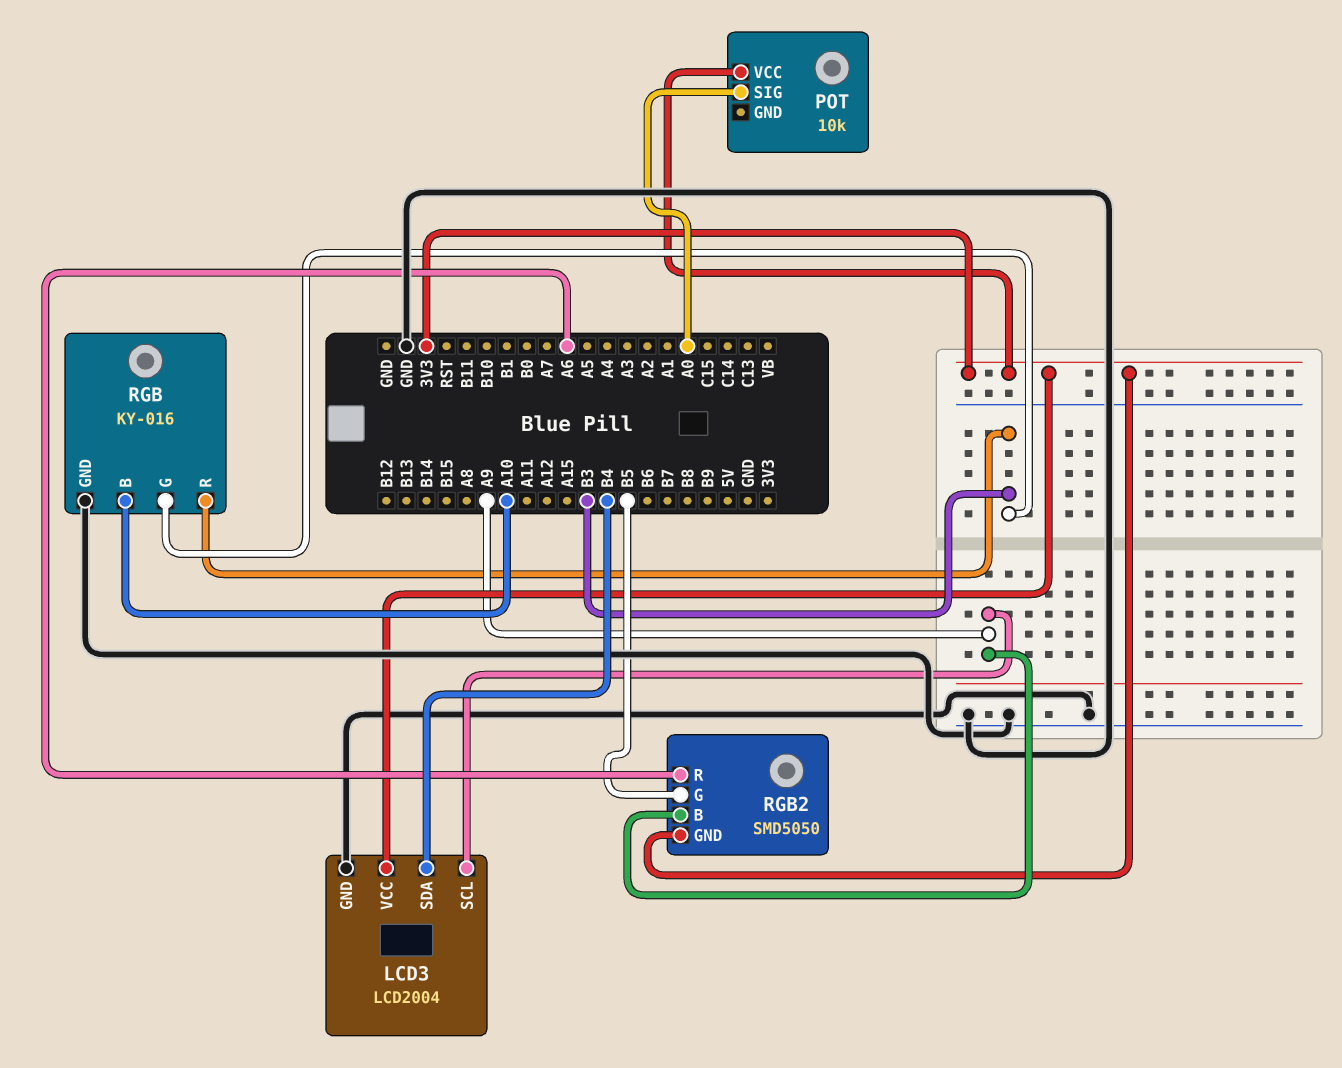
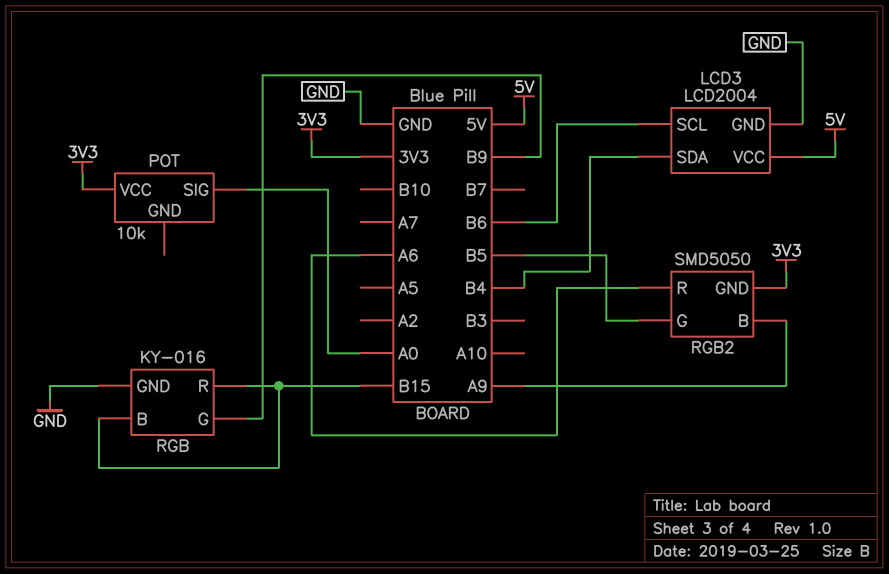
LCD3 pin SCL: A9 -> B6
LCD3 pin VCC: 3V3 -> 5V
RGB pin B: A10 -> B15
RGB pin G: B3 -> B9
RGB pin R: B3 -> B15

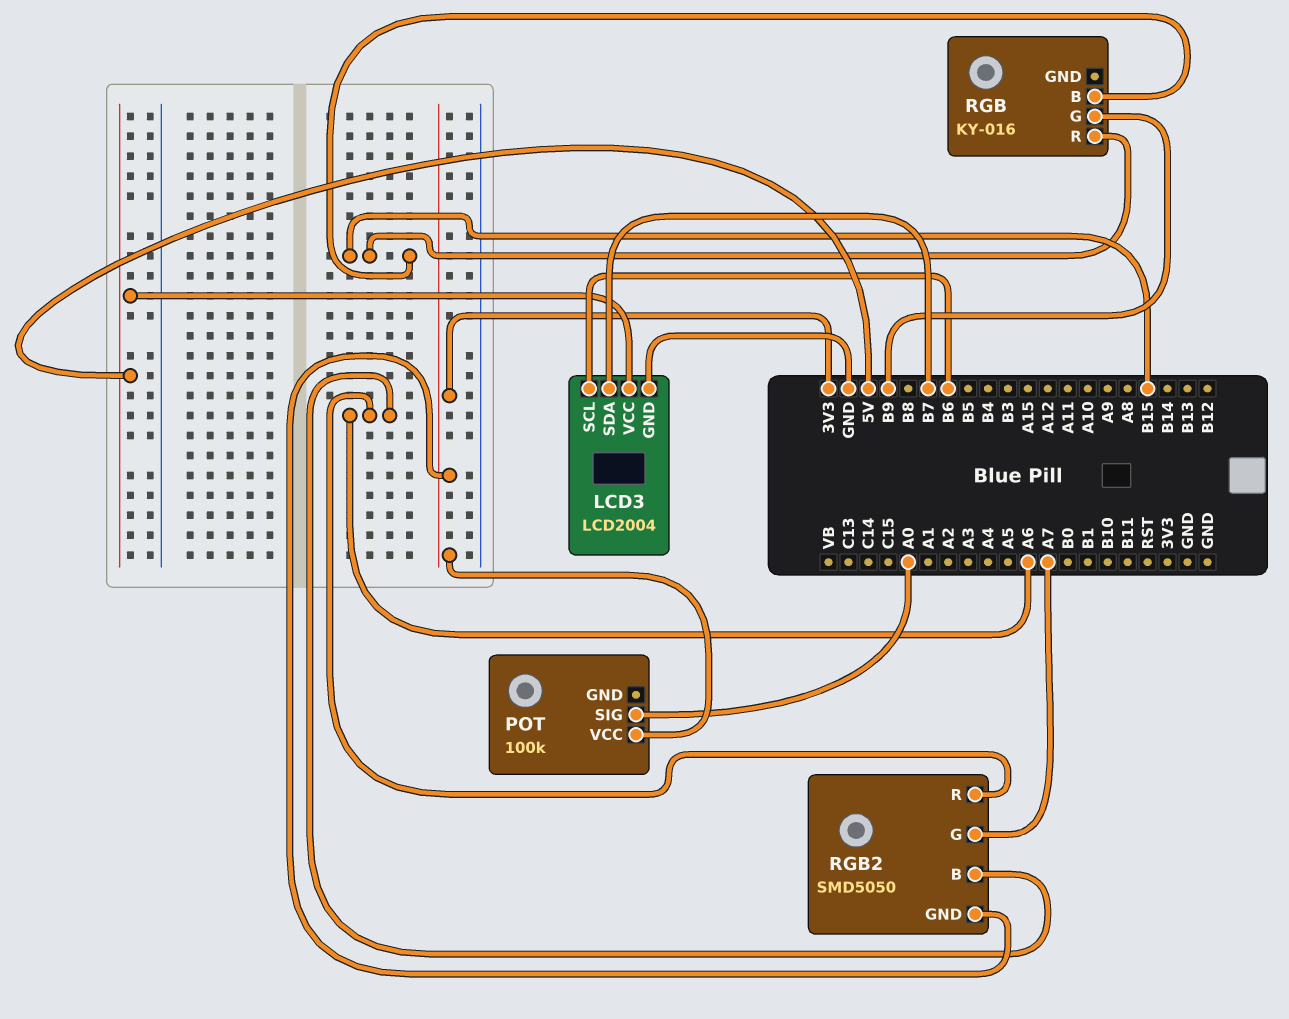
LCD3 pin SDA: B4 -> B7
POT: 10k -> 100k
RGB pin GND: GND -> none
RGB2 pin B: A9 -> A6
RGB2 pin G: B5 -> A7

